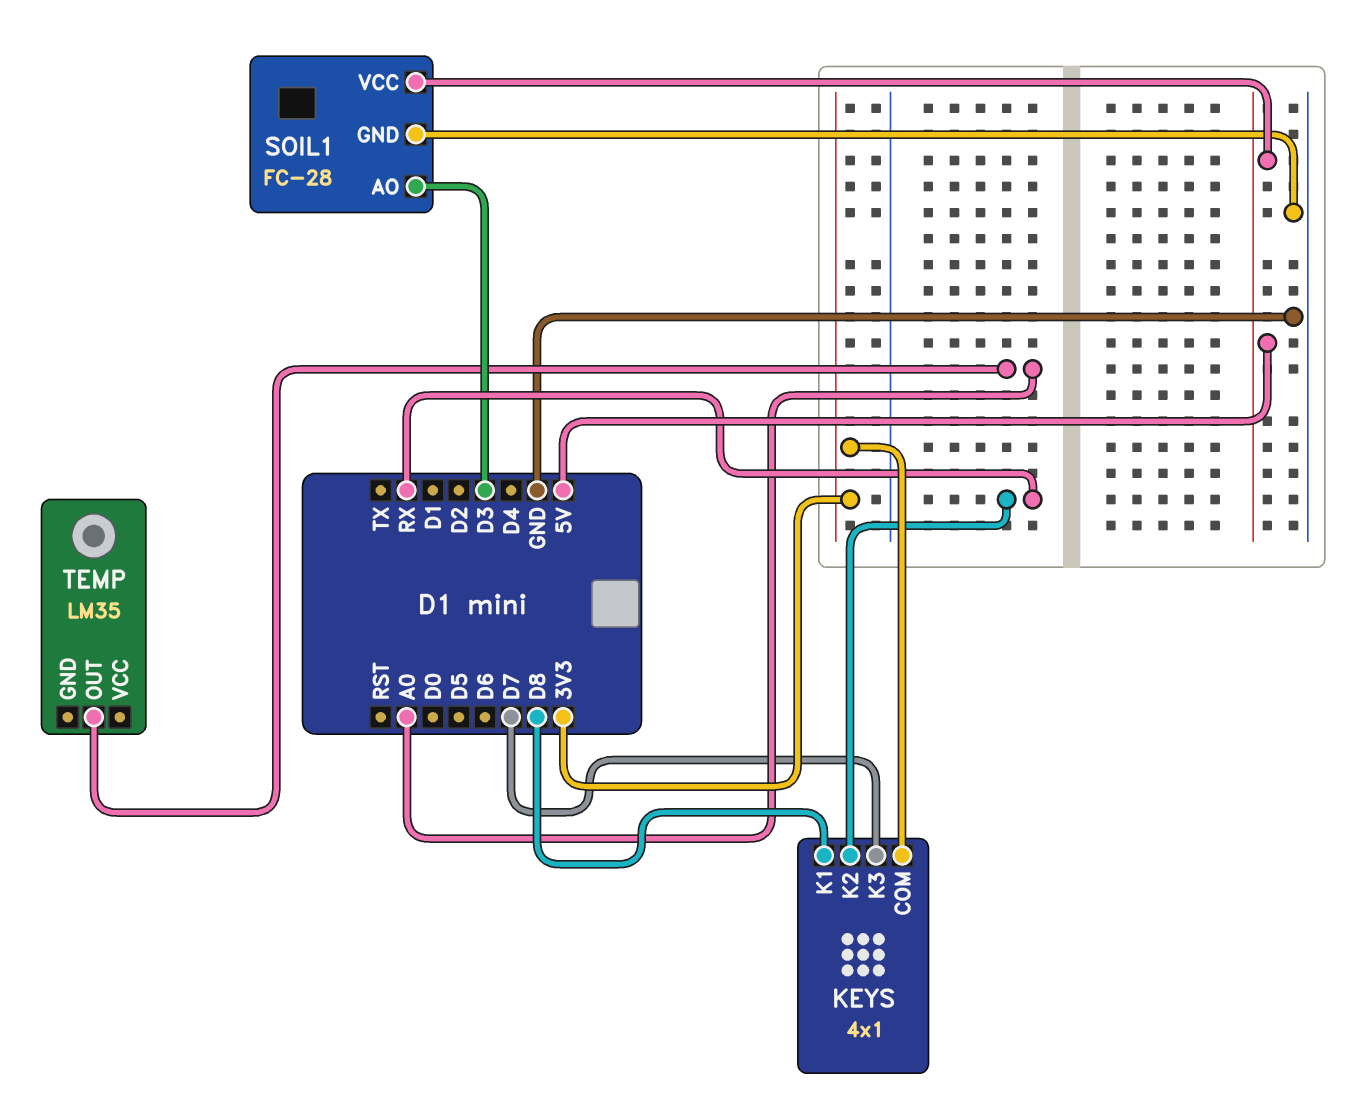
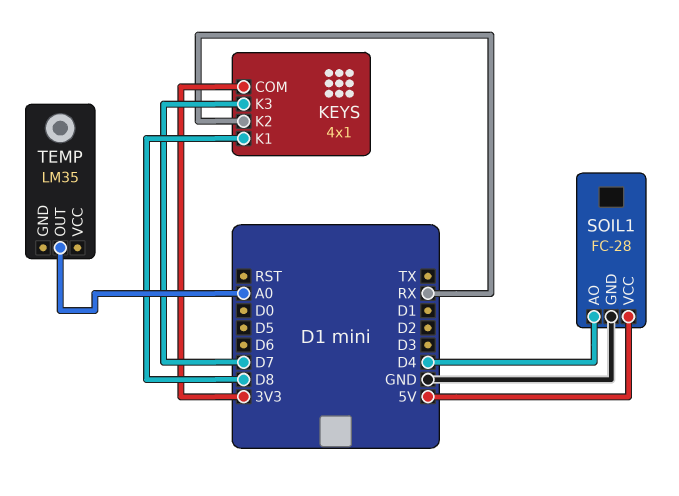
SOIL1 pin AO: D3 -> D4

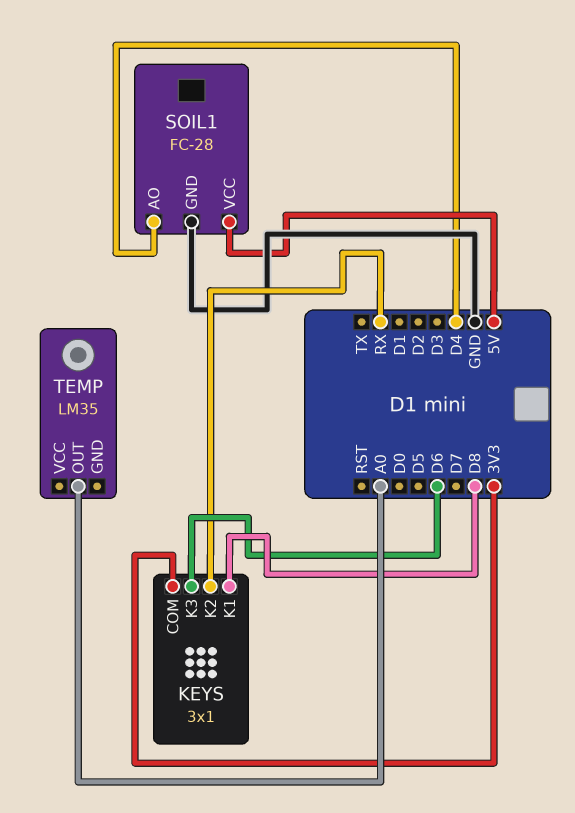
KEYS: 4x1 -> 3x1
KEYS pin K3: D7 -> D6

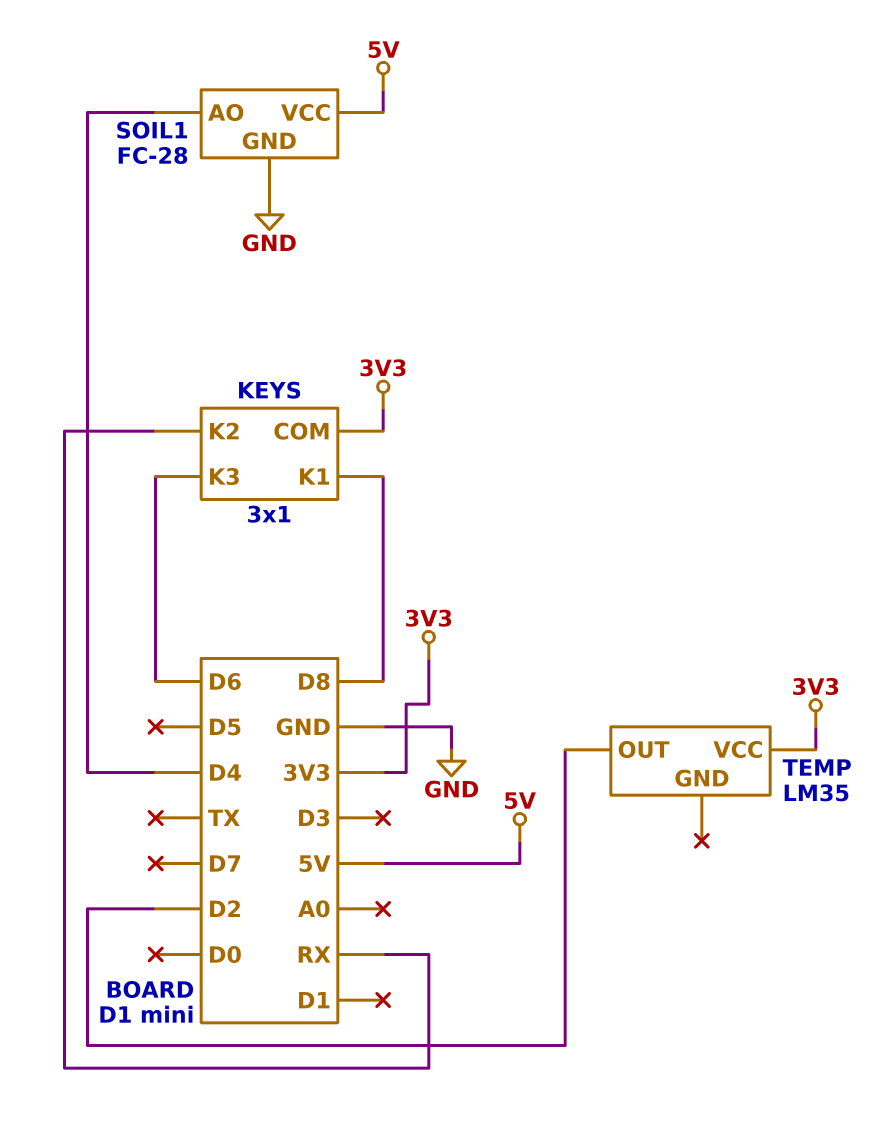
TEMP pin OUT: A0 -> D2
TEMP pin VCC: none -> 3V3

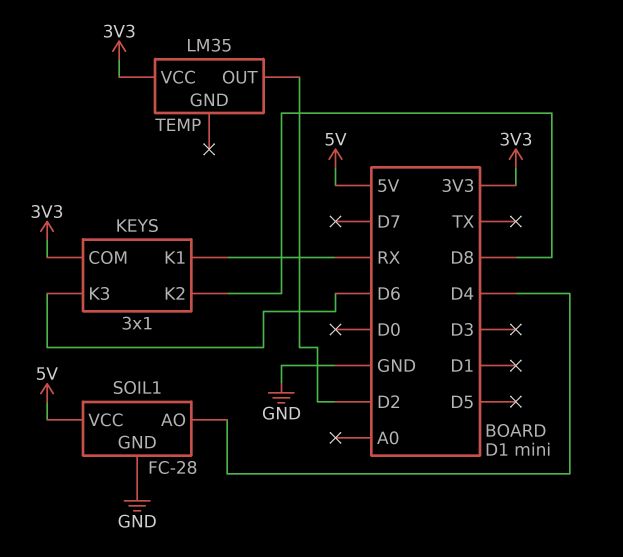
KEYS pin K1: D8 -> RX
KEYS pin K2: RX -> D8

